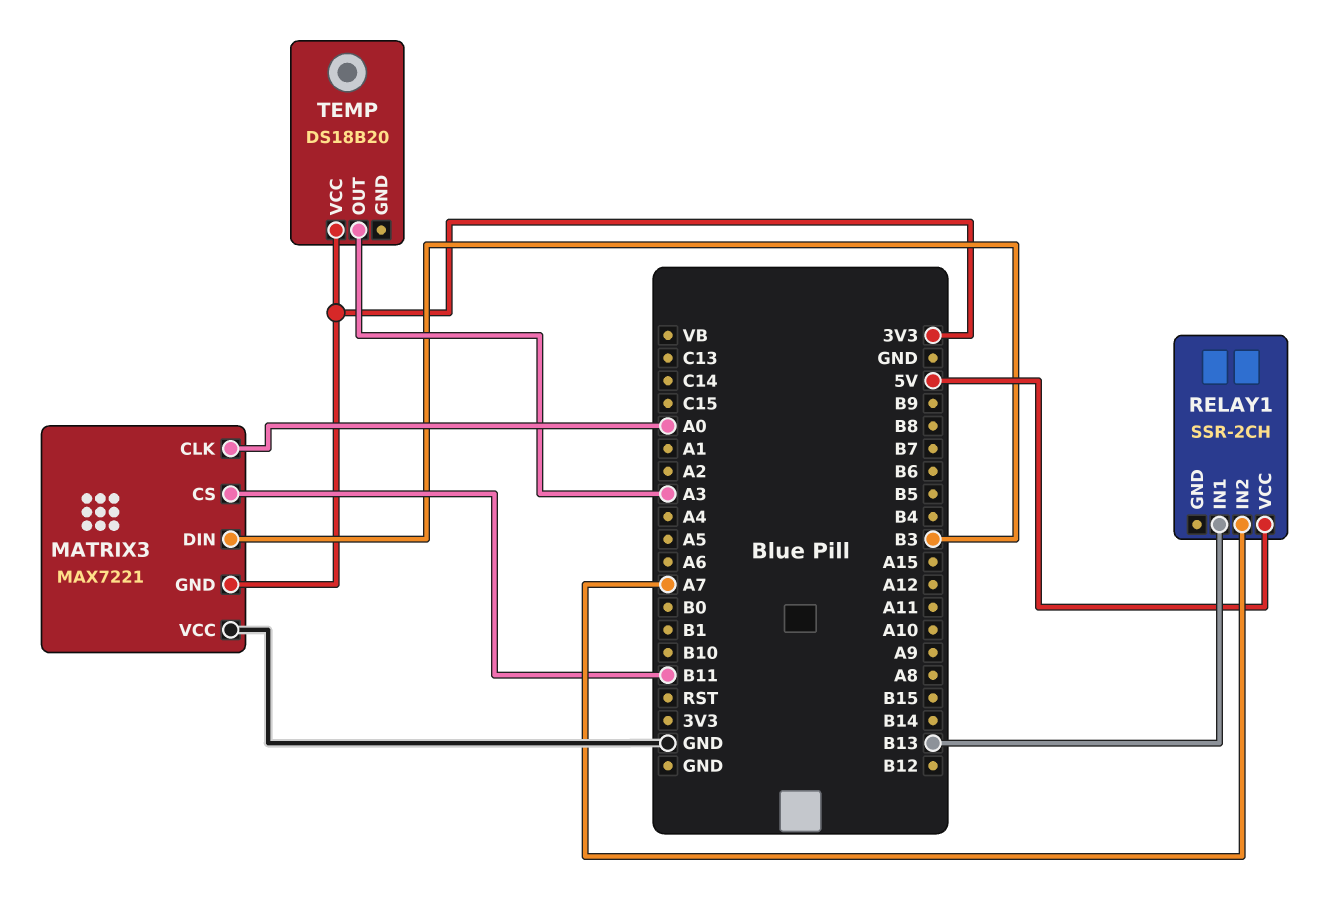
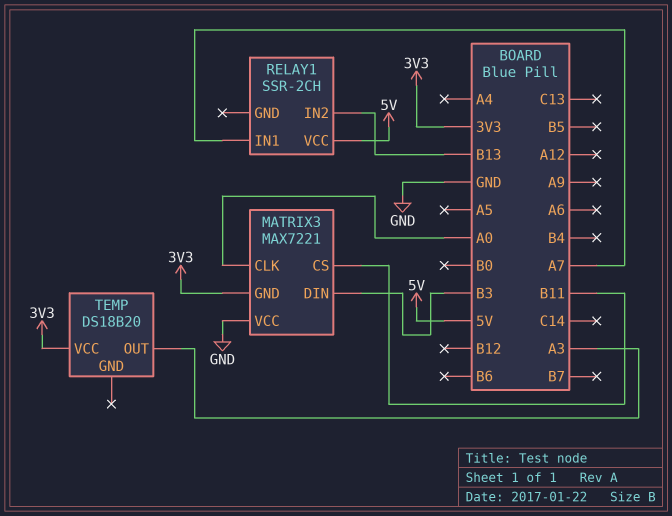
RELAY1 pin IN1: B13 -> A7
RELAY1 pin IN2: A7 -> B13

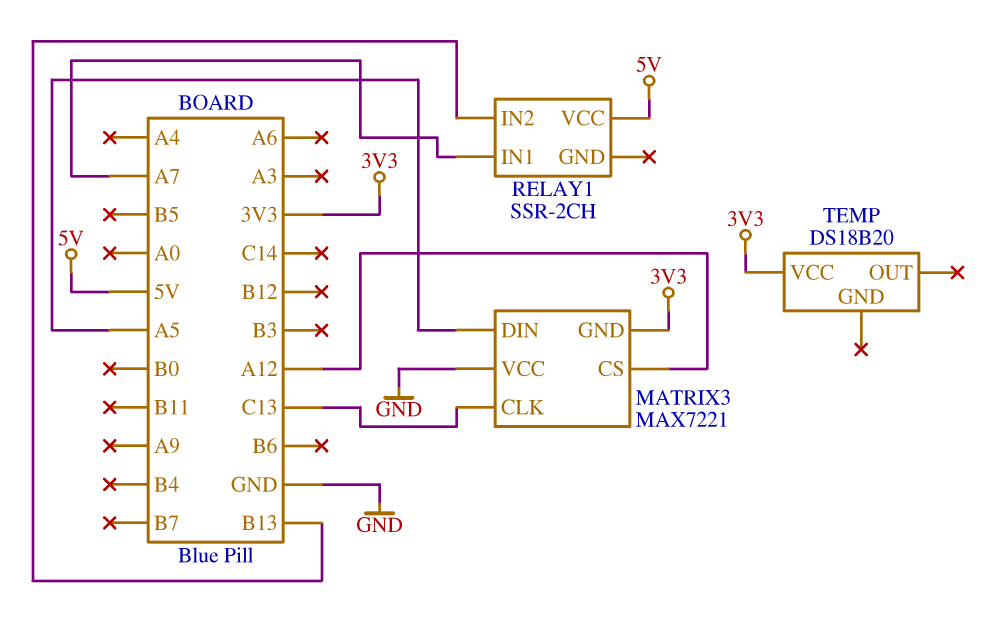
MATRIX3 pin CLK: A0 -> C13
MATRIX3 pin CS: B11 -> A12
MATRIX3 pin DIN: B3 -> A5
TEMP pin OUT: A3 -> none

